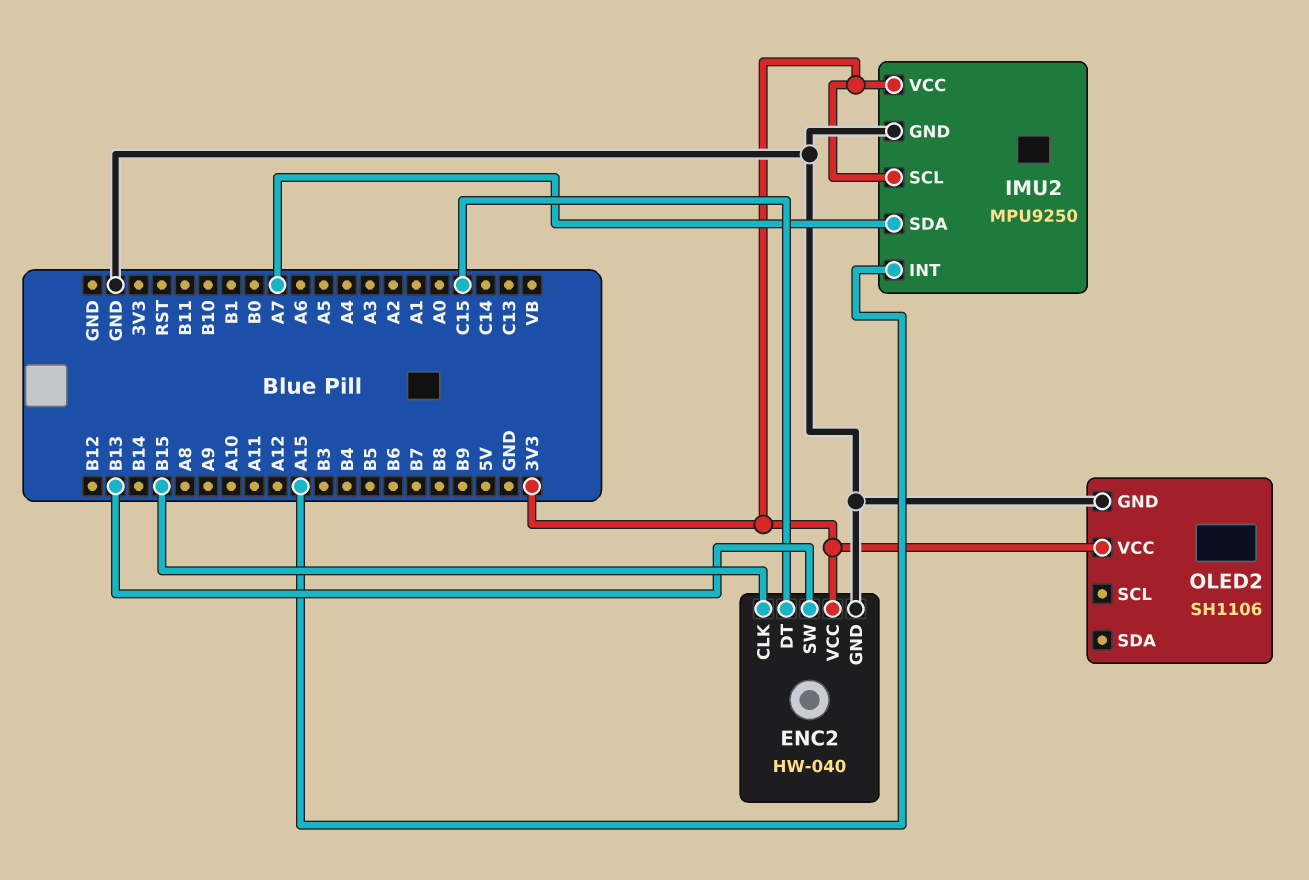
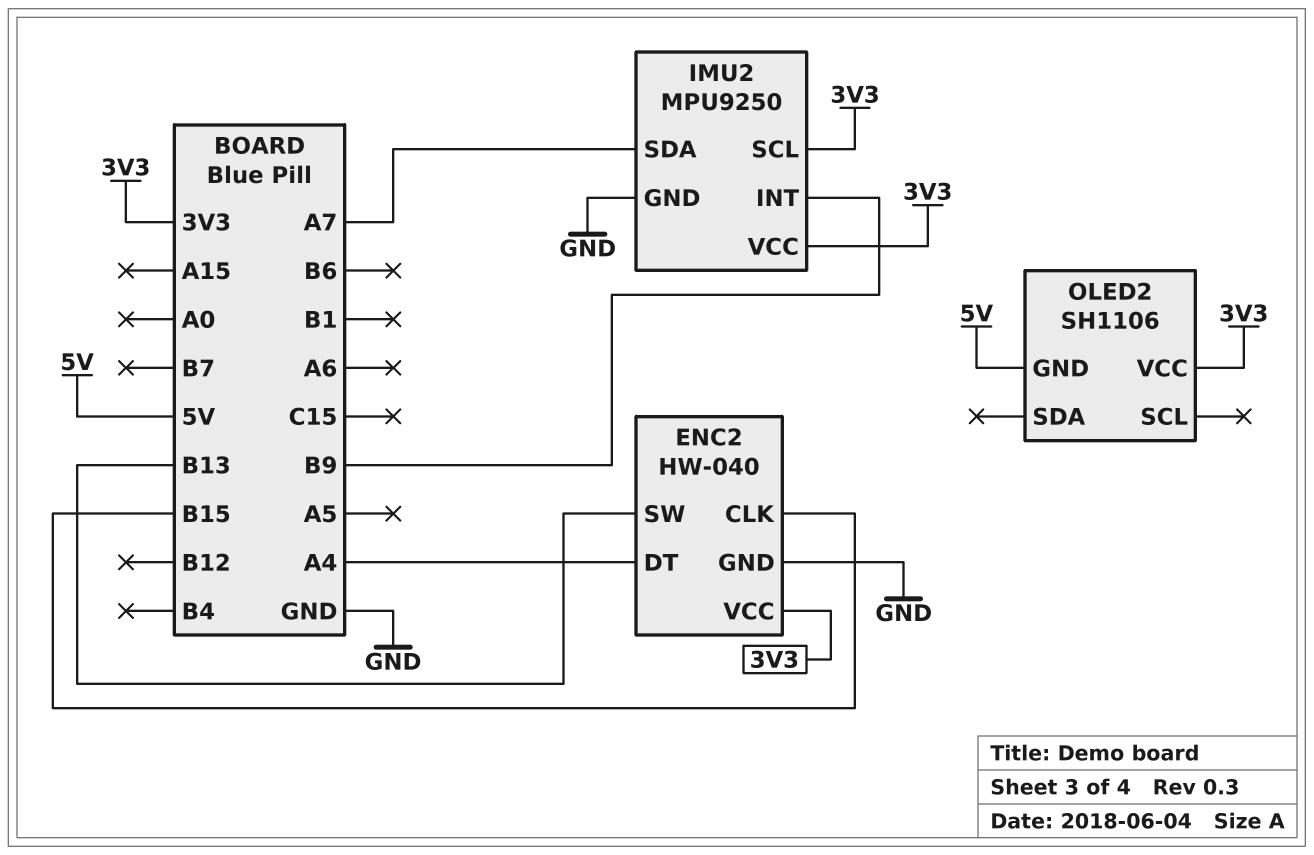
ENC2 pin DT: C15 -> A4
IMU2 pin INT: A15 -> B9
OLED2 pin GND: GND -> 5V

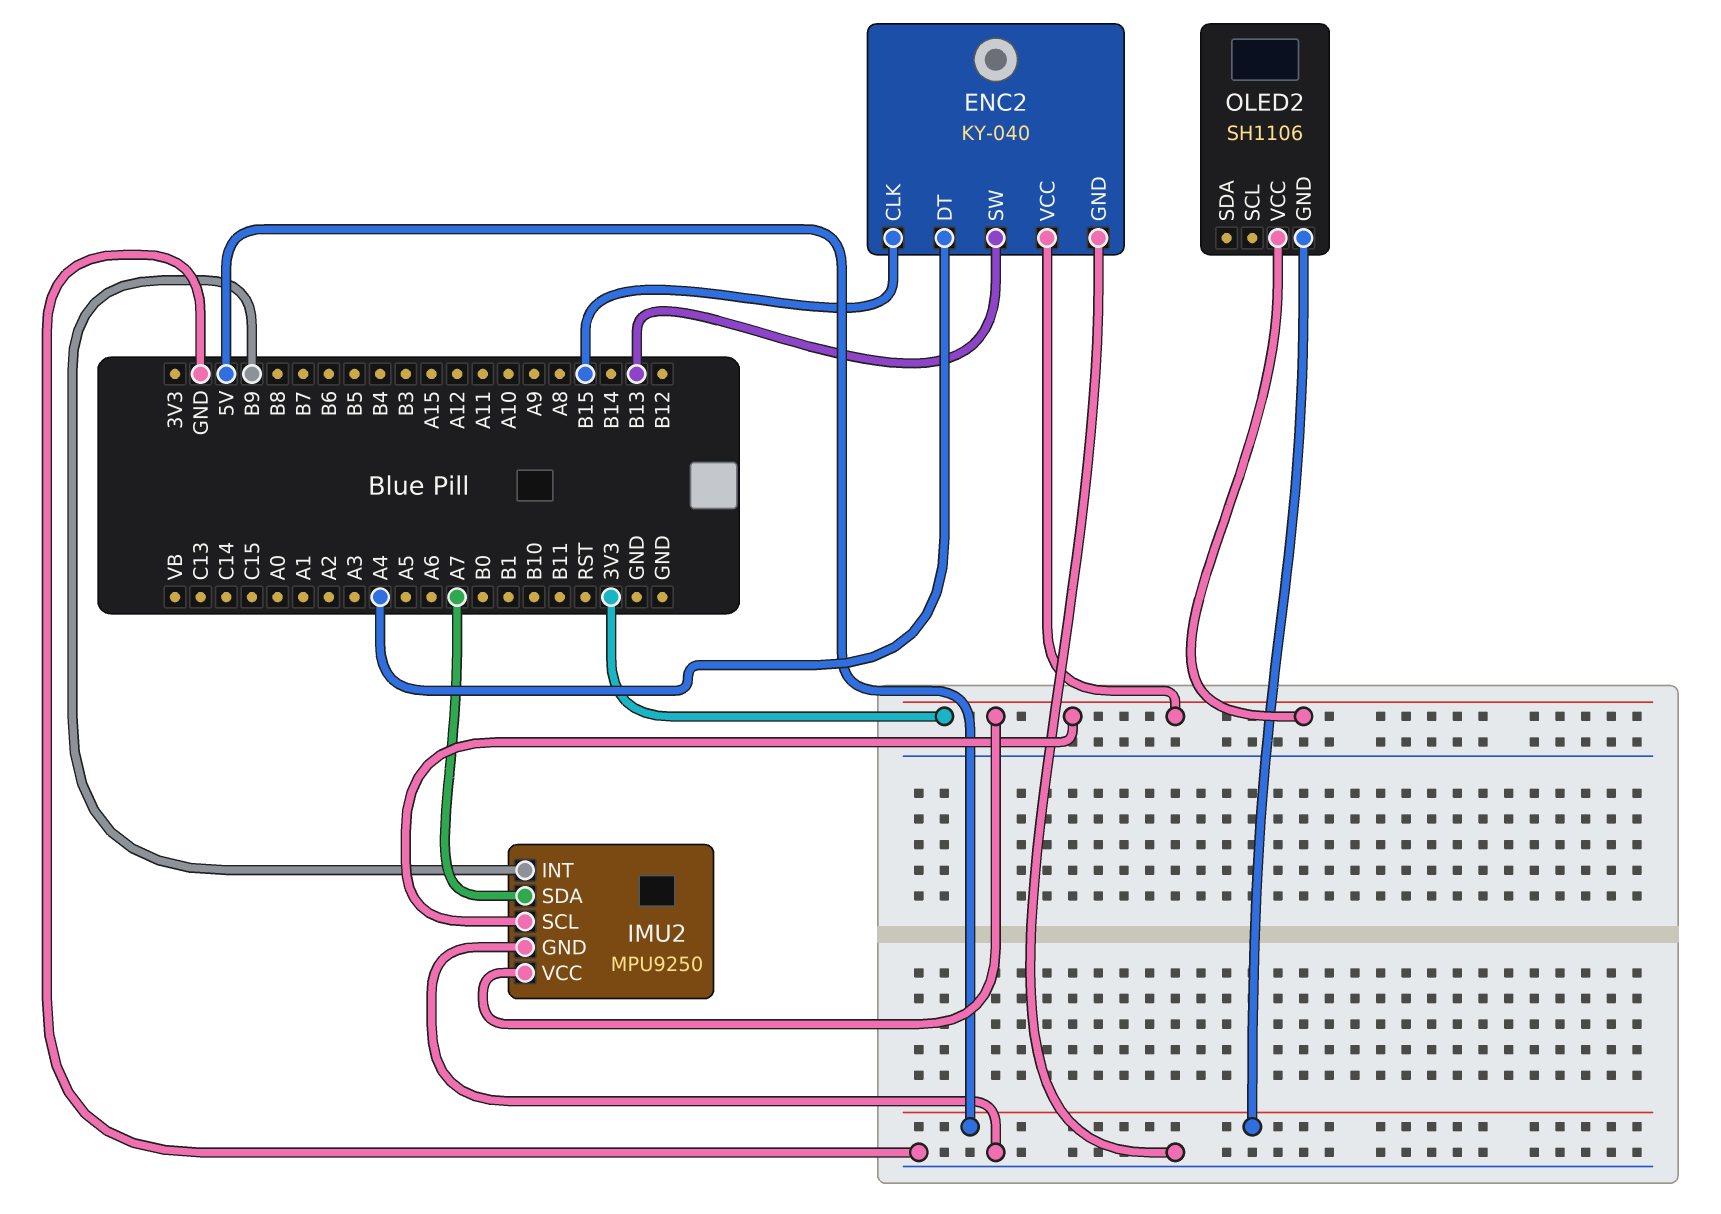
ENC2: HW-040 -> KY-040

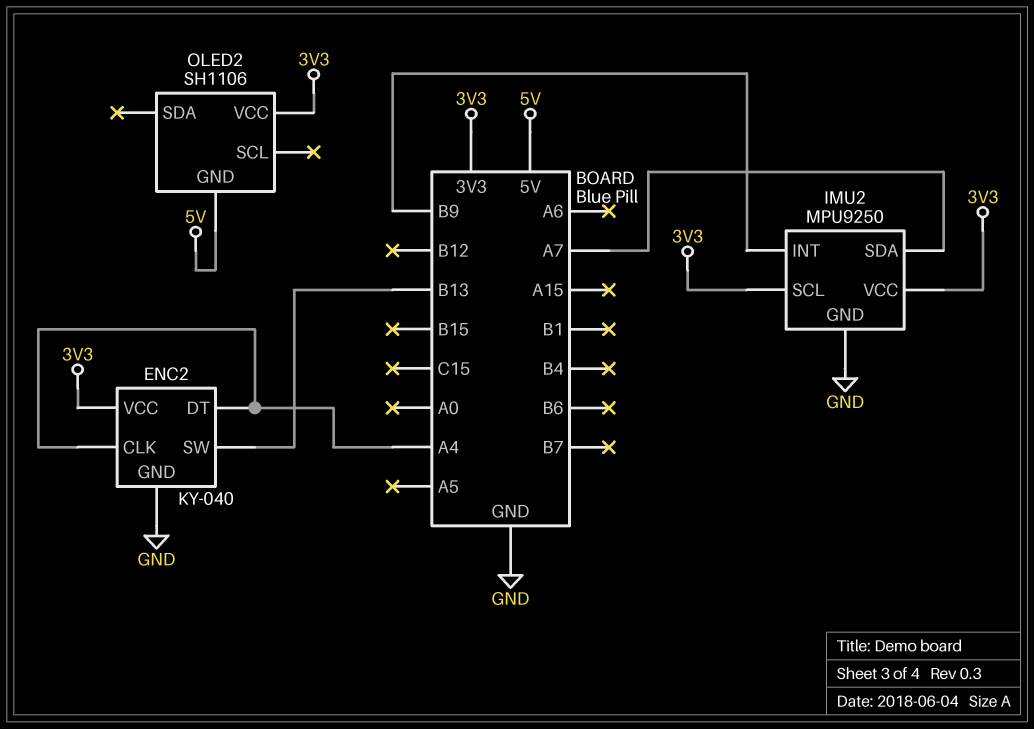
ENC2 pin CLK: B15 -> A4

